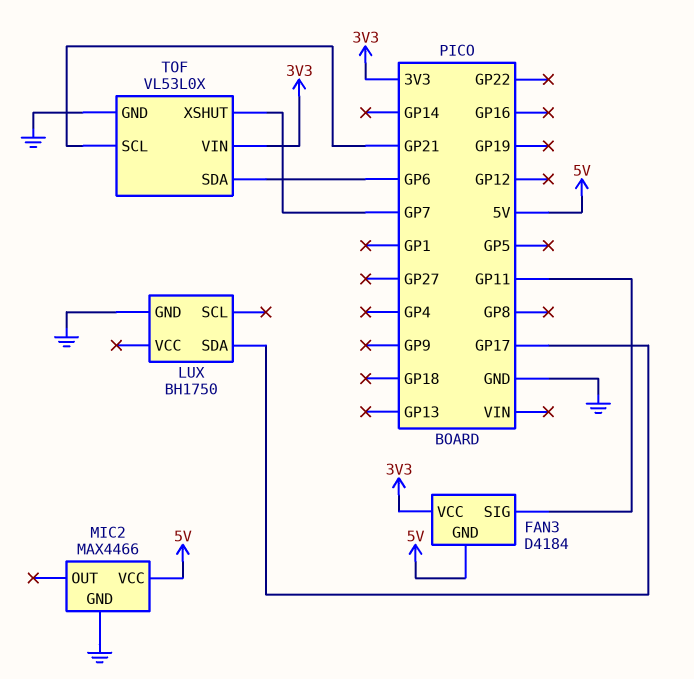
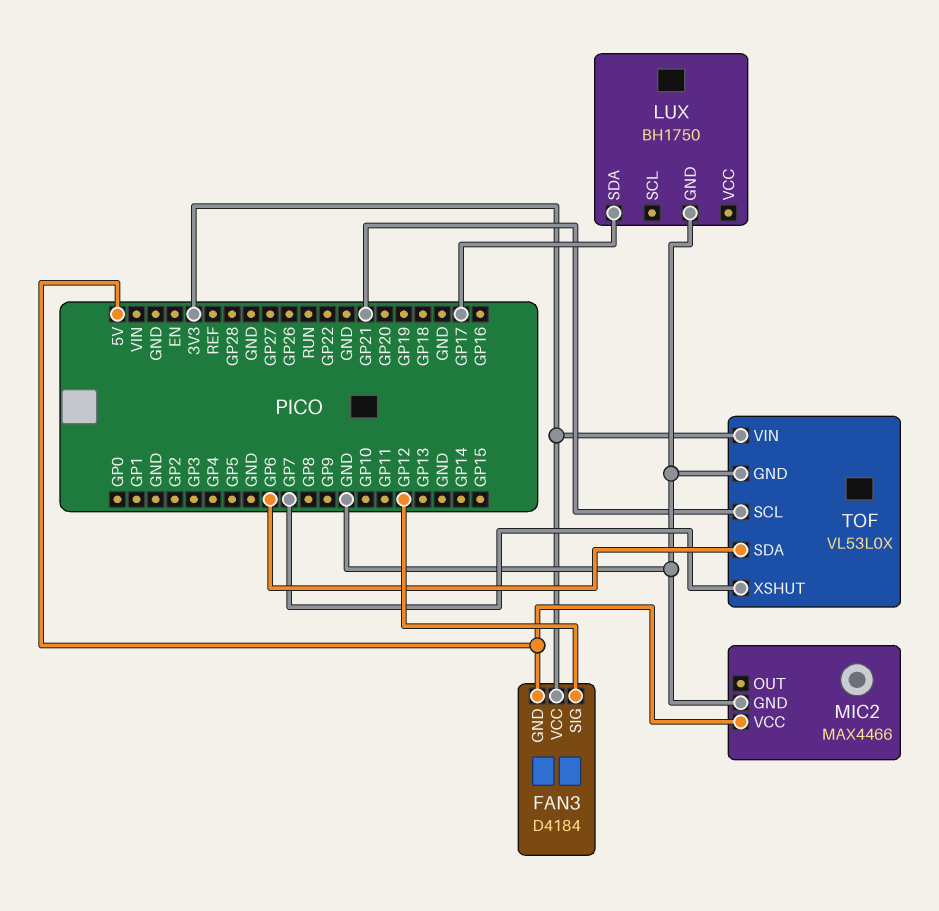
FAN3 pin SIG: GP11 -> GP12

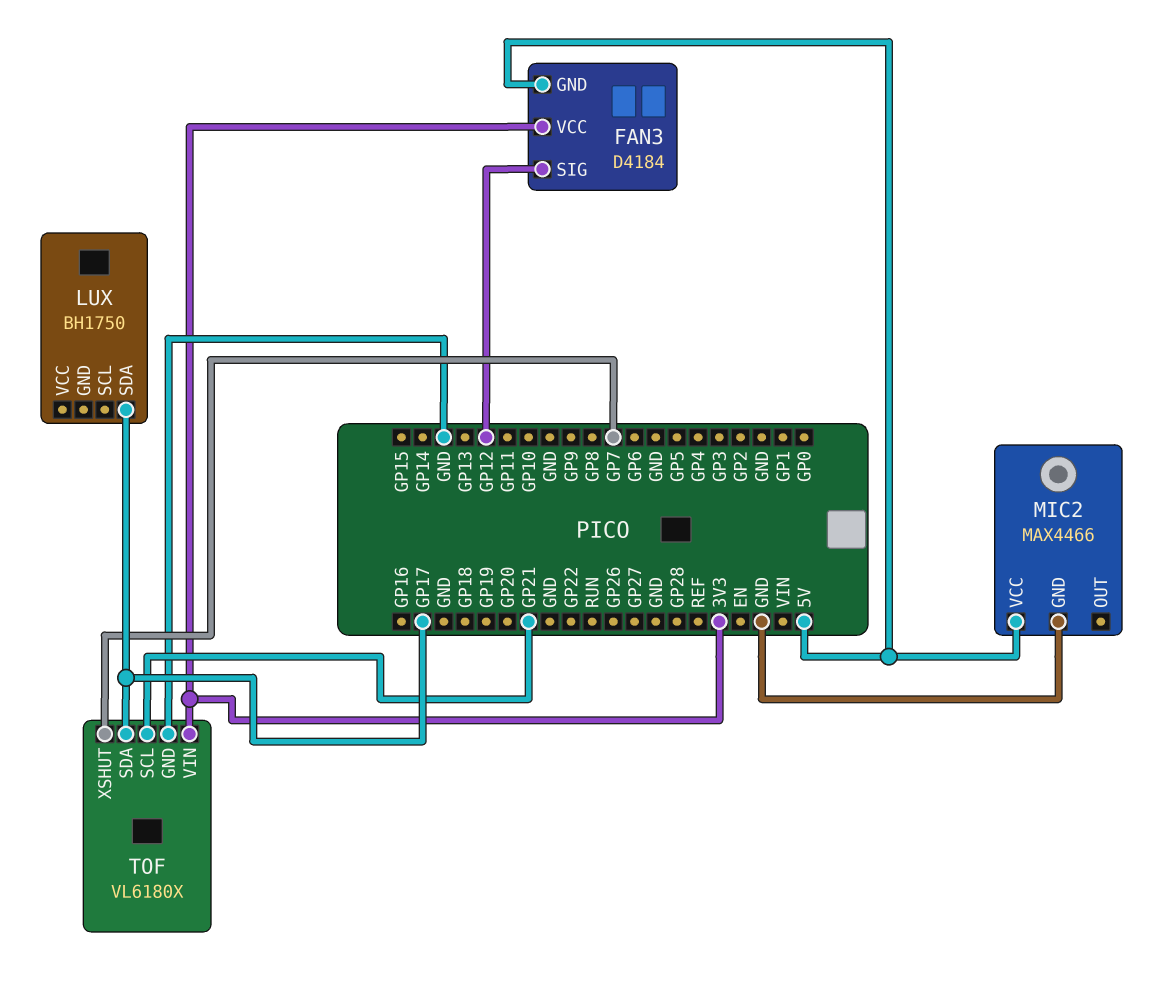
LUX pin GND: GND -> none
TOF: VL53L0X -> VL6180X
TOF pin SDA: GP6 -> GP17

